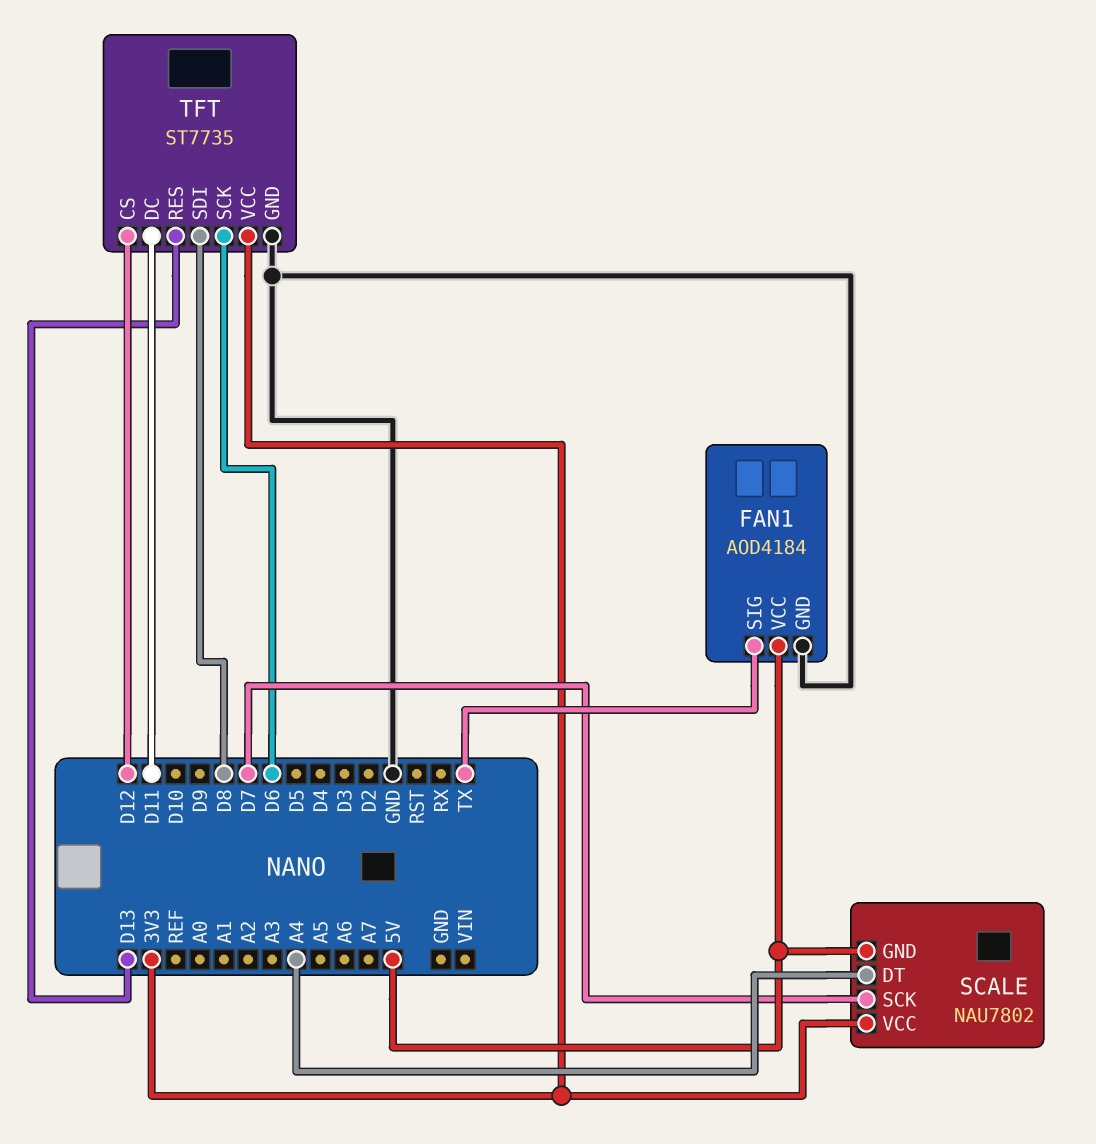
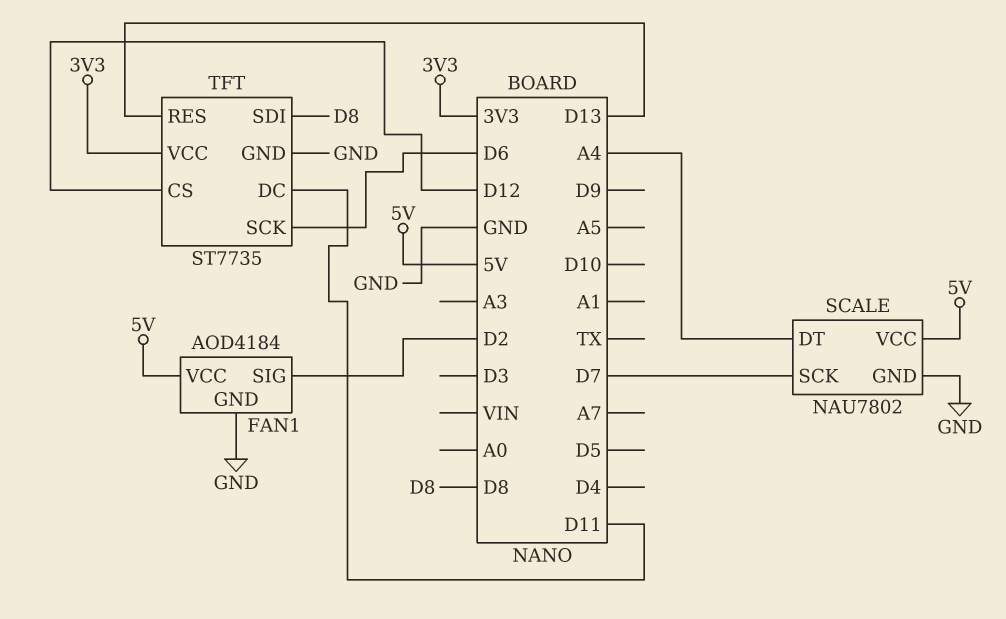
FAN1 pin SIG: TX -> D2
SCALE pin GND: 5V -> GND
SCALE pin VCC: 3V3 -> 5V

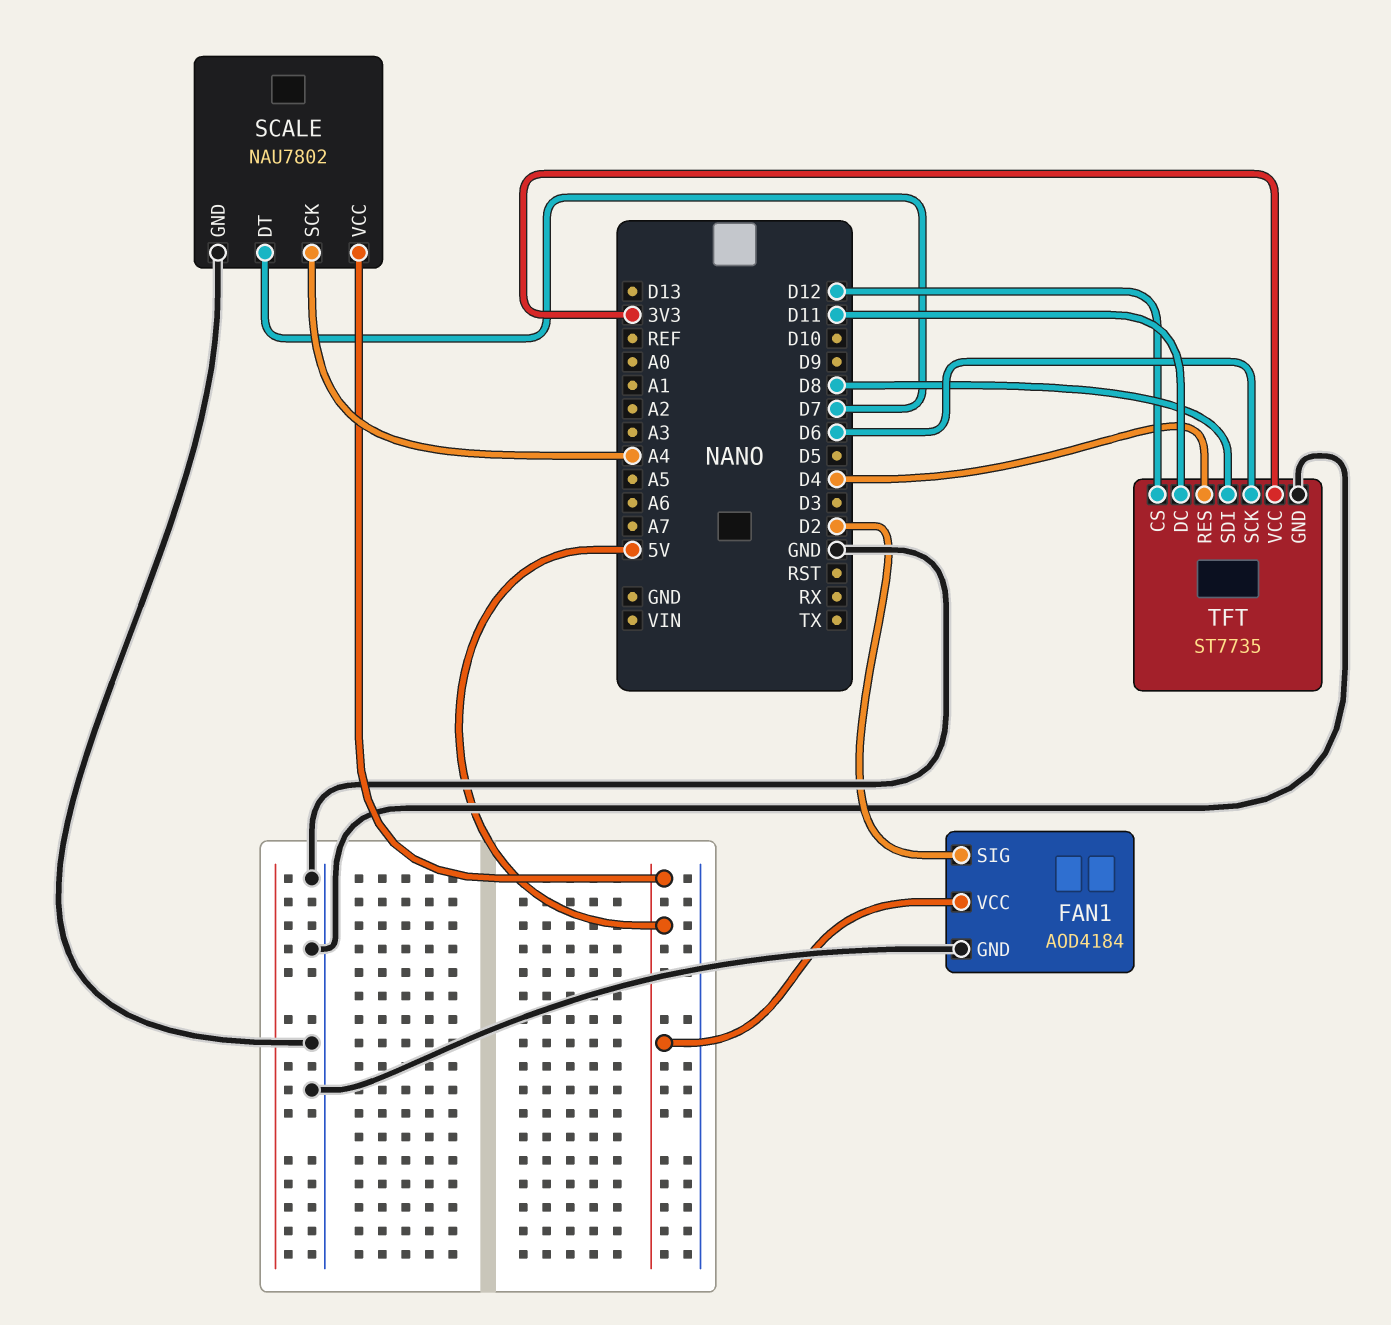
SCALE pin DT: A4 -> D7
SCALE pin SCK: D7 -> A4
TFT pin RES: D13 -> D4

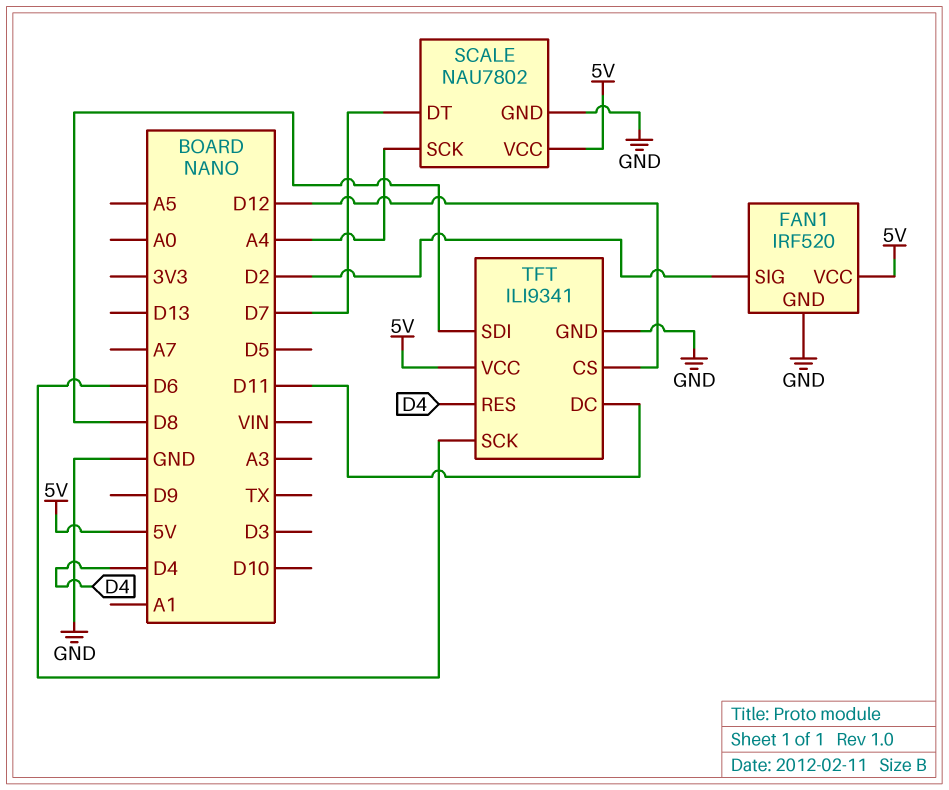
FAN1: AOD4184 -> IRF520
TFT: ST7735 -> ILI9341
TFT pin VCC: 3V3 -> 5V

